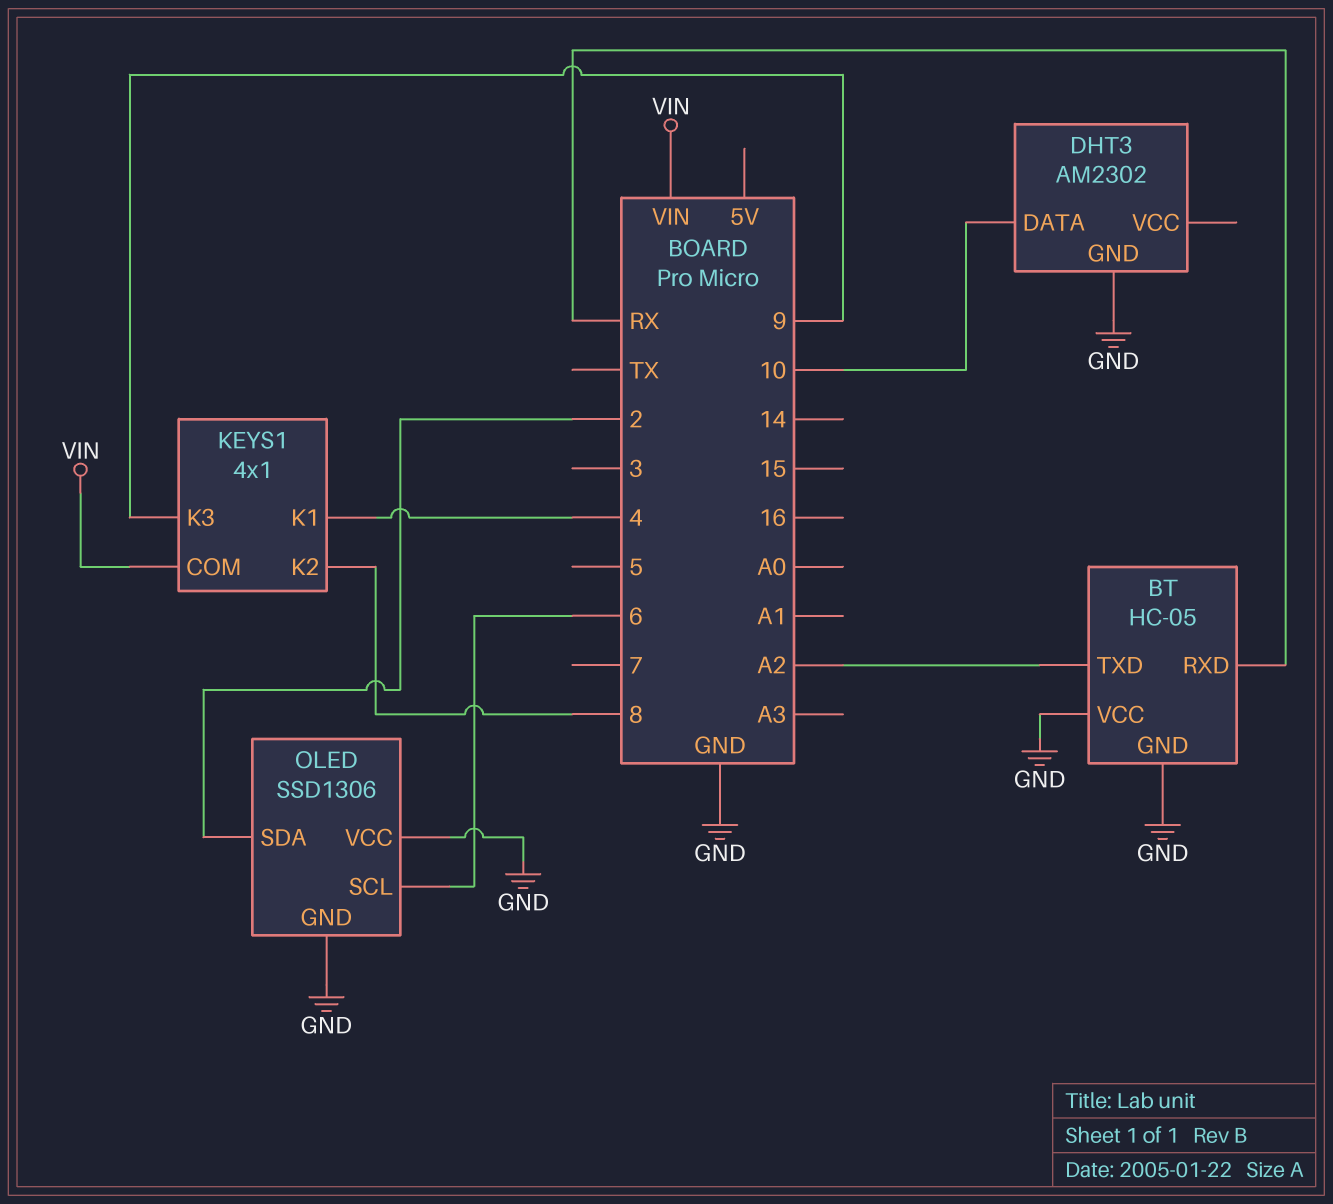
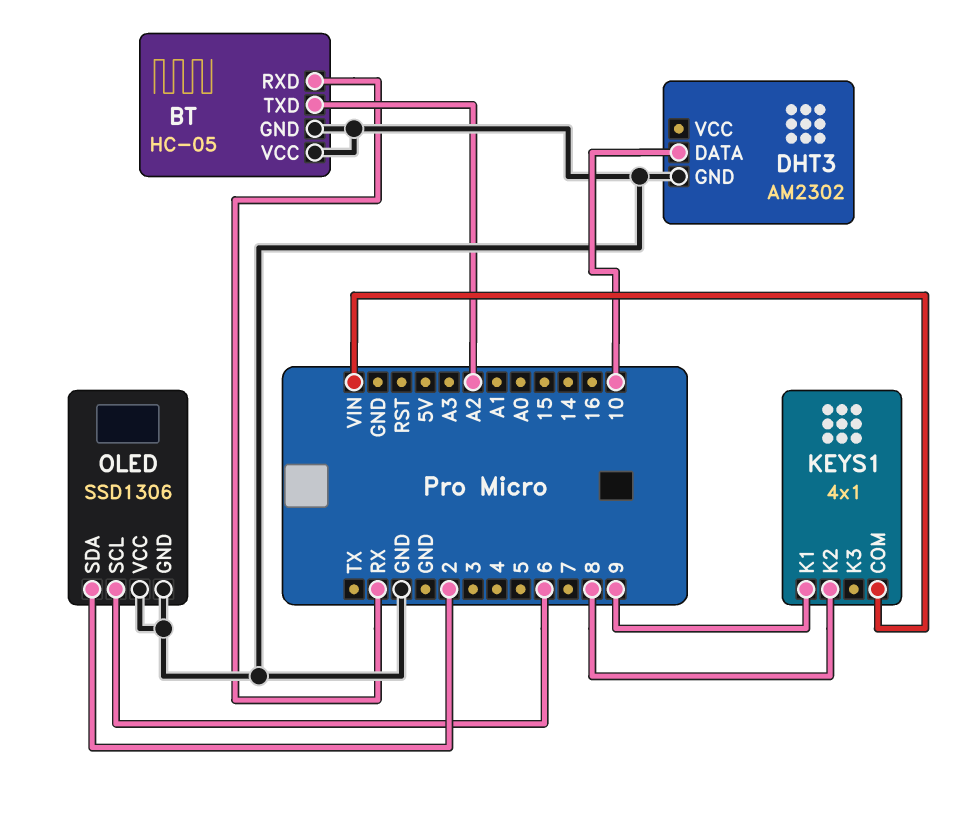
KEYS1 pin K1: 4 -> 9
KEYS1 pin K3: 9 -> none

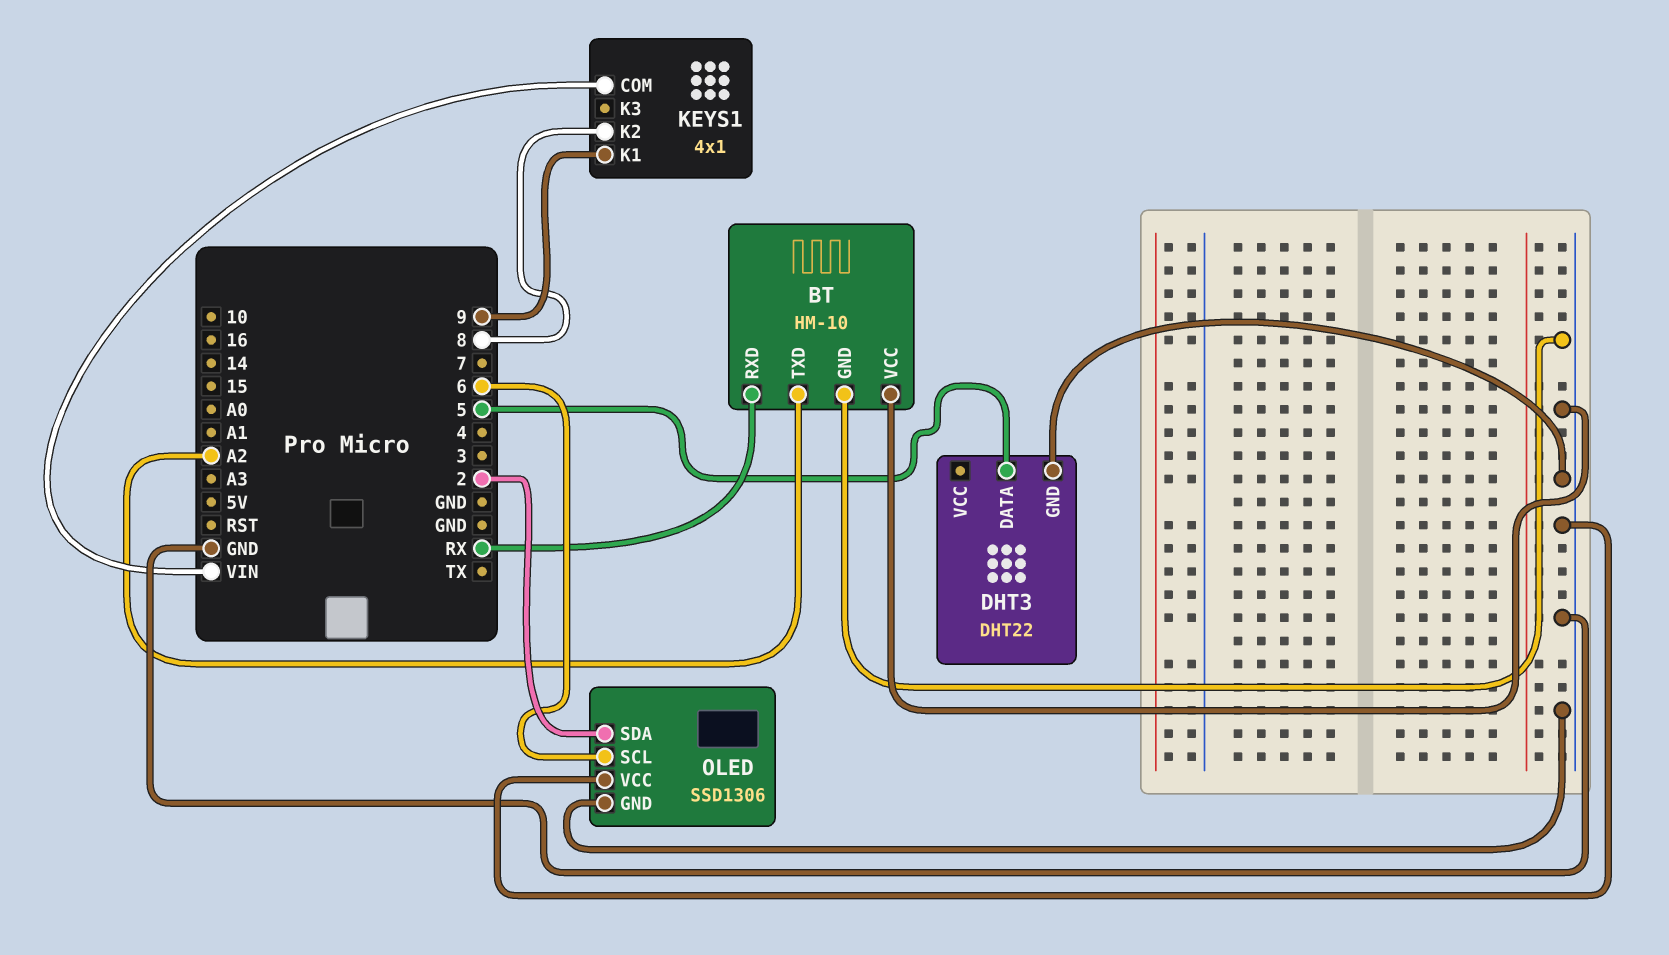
BT: HC-05 -> HM-10
DHT3: AM2302 -> DHT22
DHT3 pin DATA: 10 -> 5

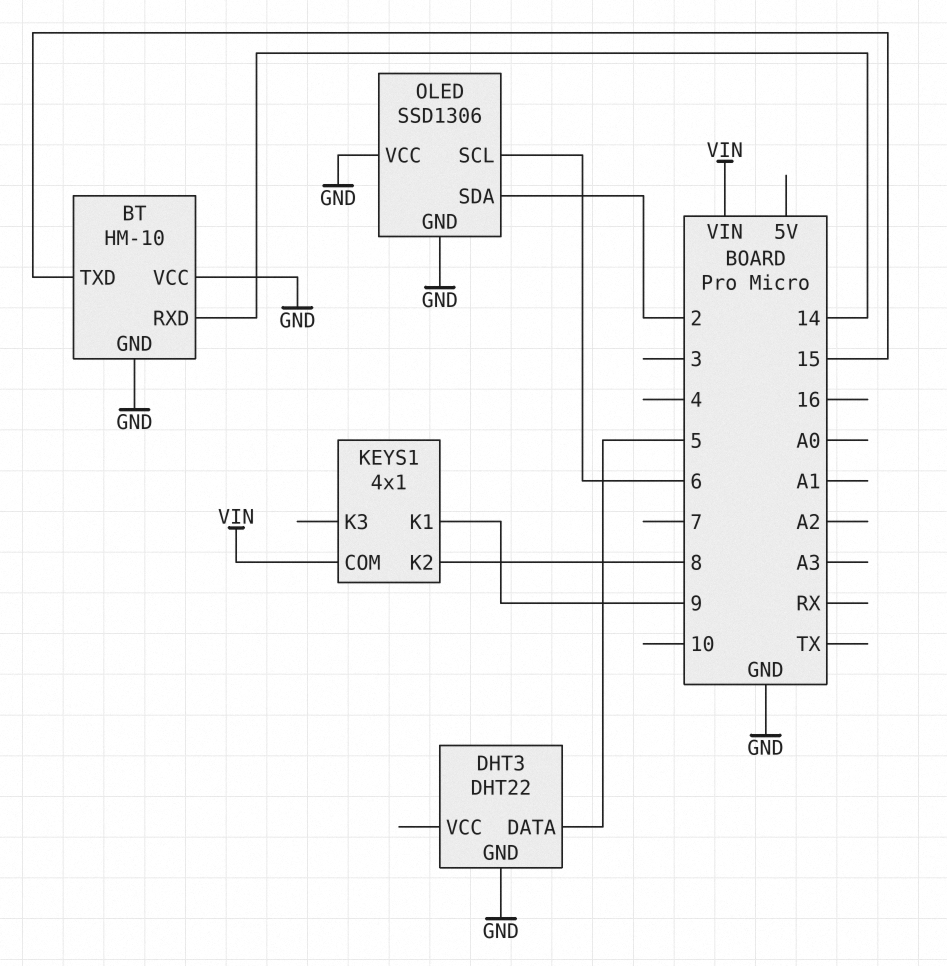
BT pin RXD: RX -> 14
BT pin TXD: A2 -> 15

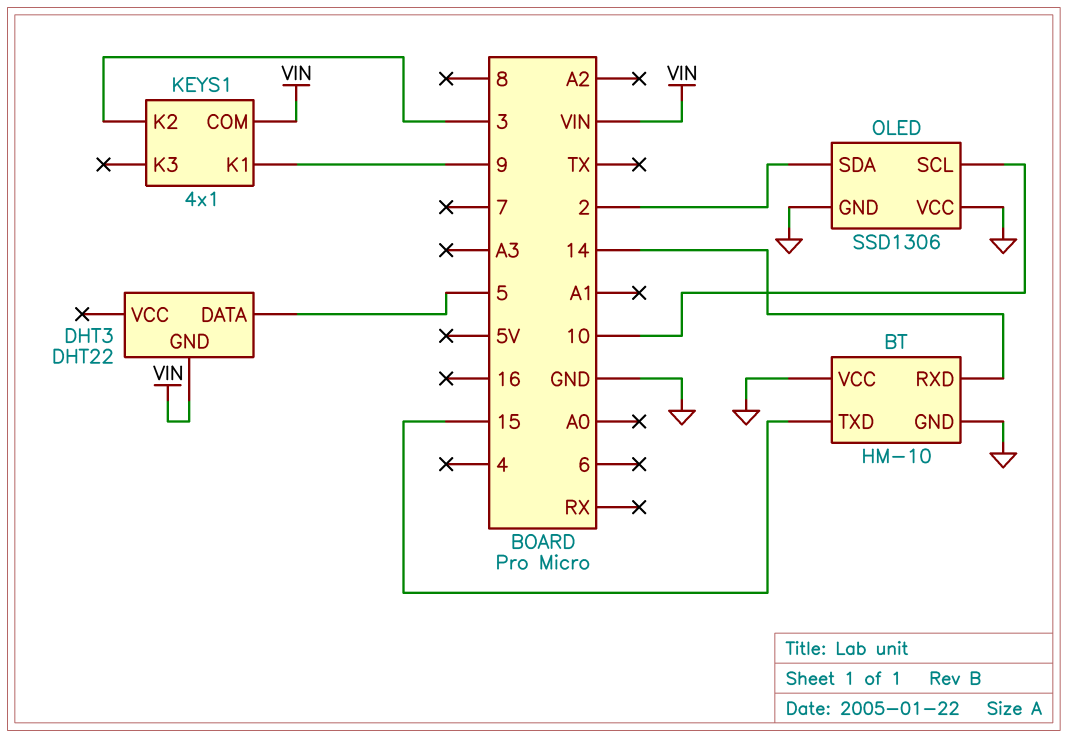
DHT3 pin GND: GND -> VIN
KEYS1 pin K2: 8 -> 3
OLED pin SCL: 6 -> 10

